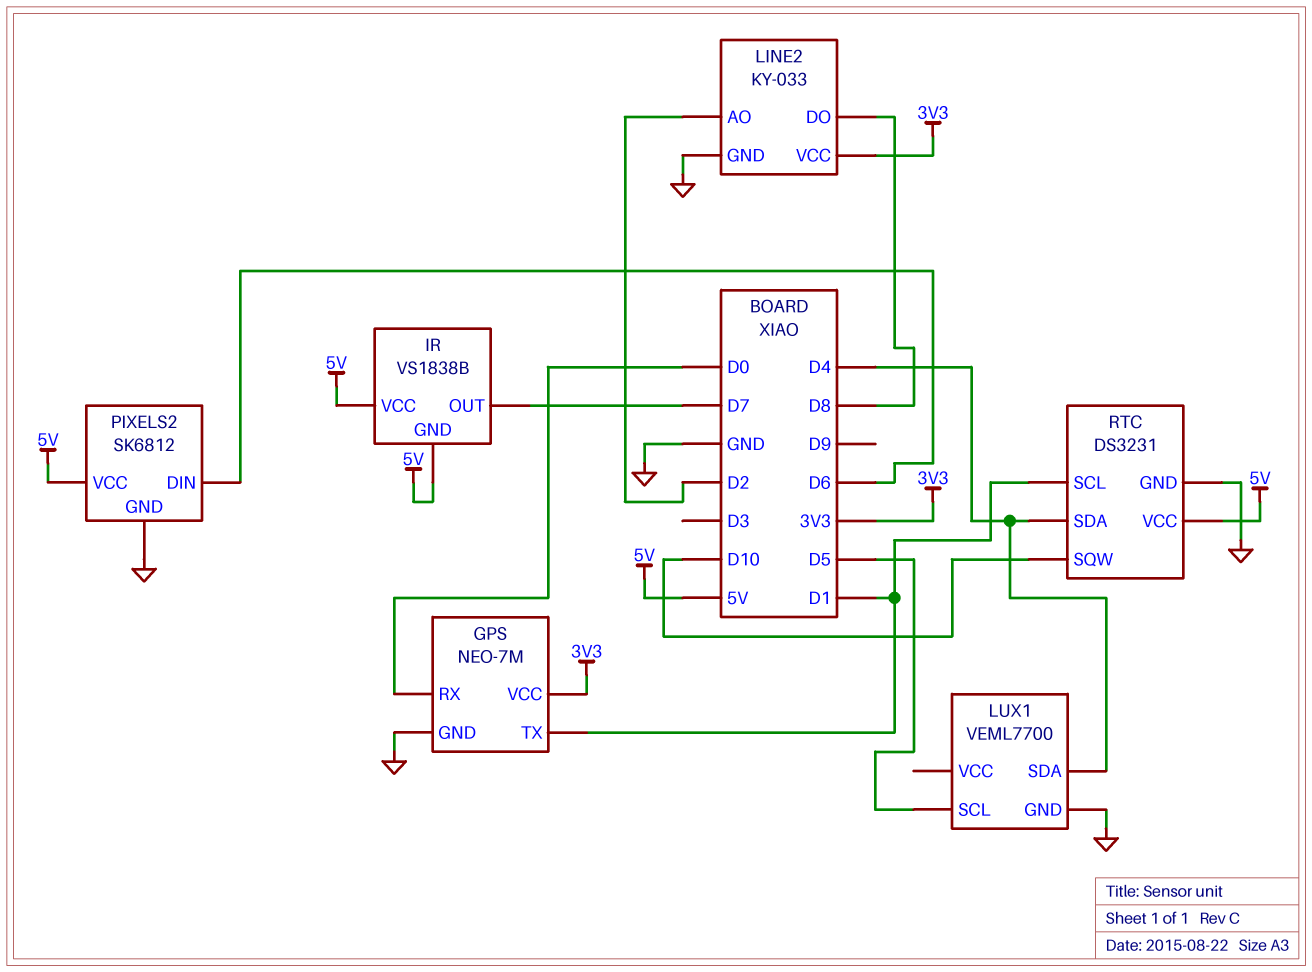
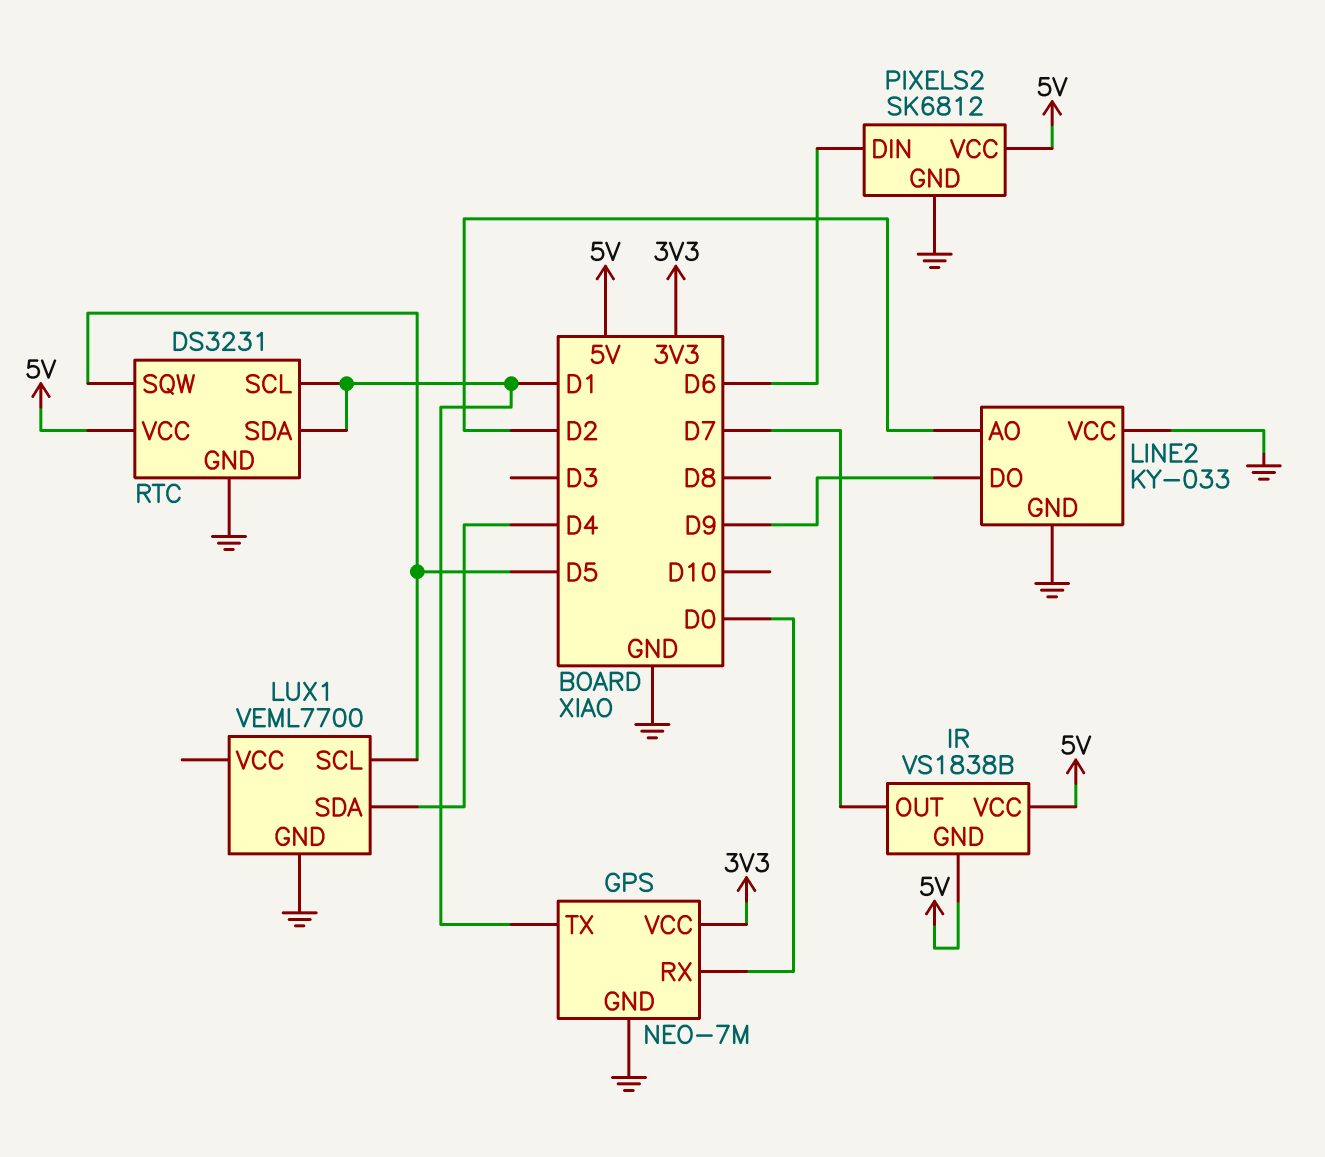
LINE2 pin DO: D8 -> D9
LINE2 pin VCC: 3V3 -> GND
RTC pin SDA: D4 -> D1
RTC pin SQW: D10 -> D5

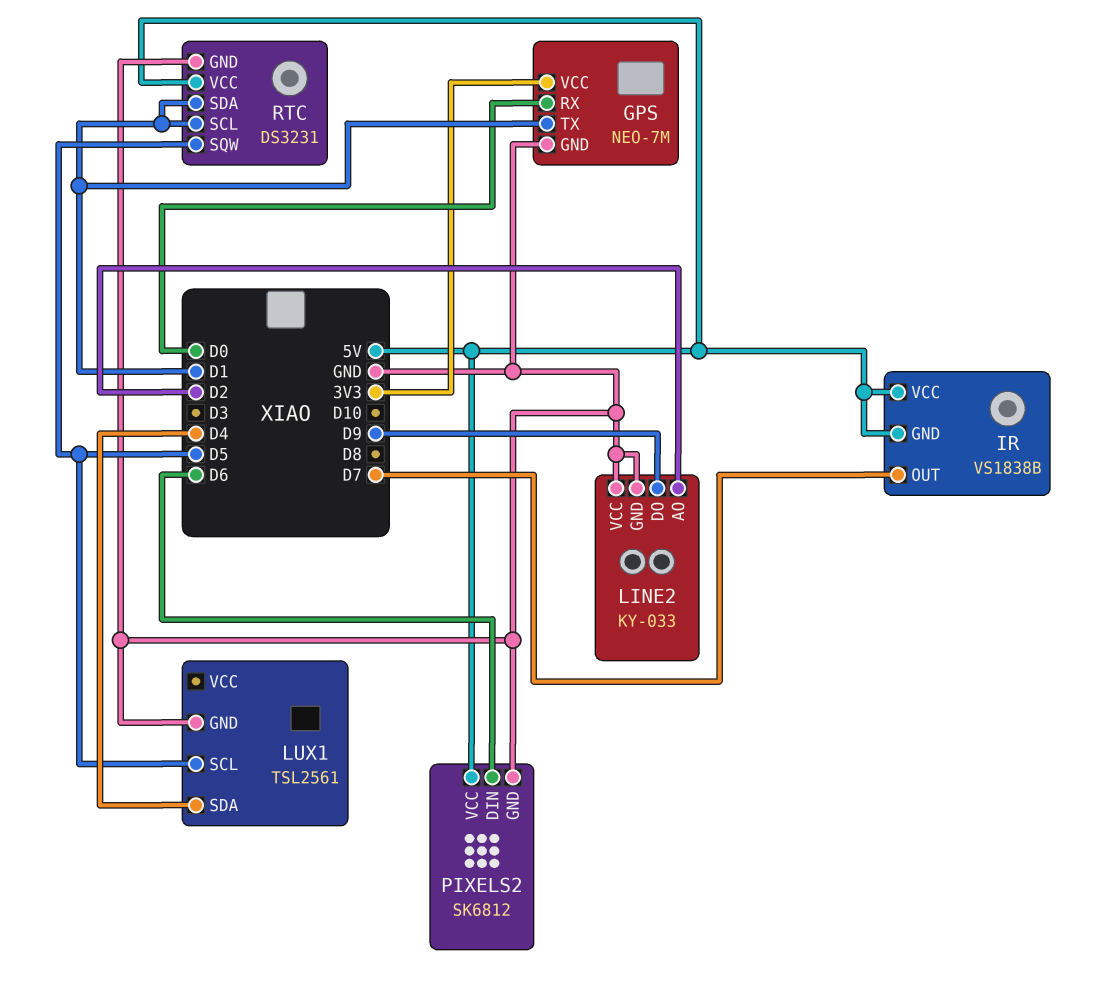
LUX1: VEML7700 -> TSL2561

